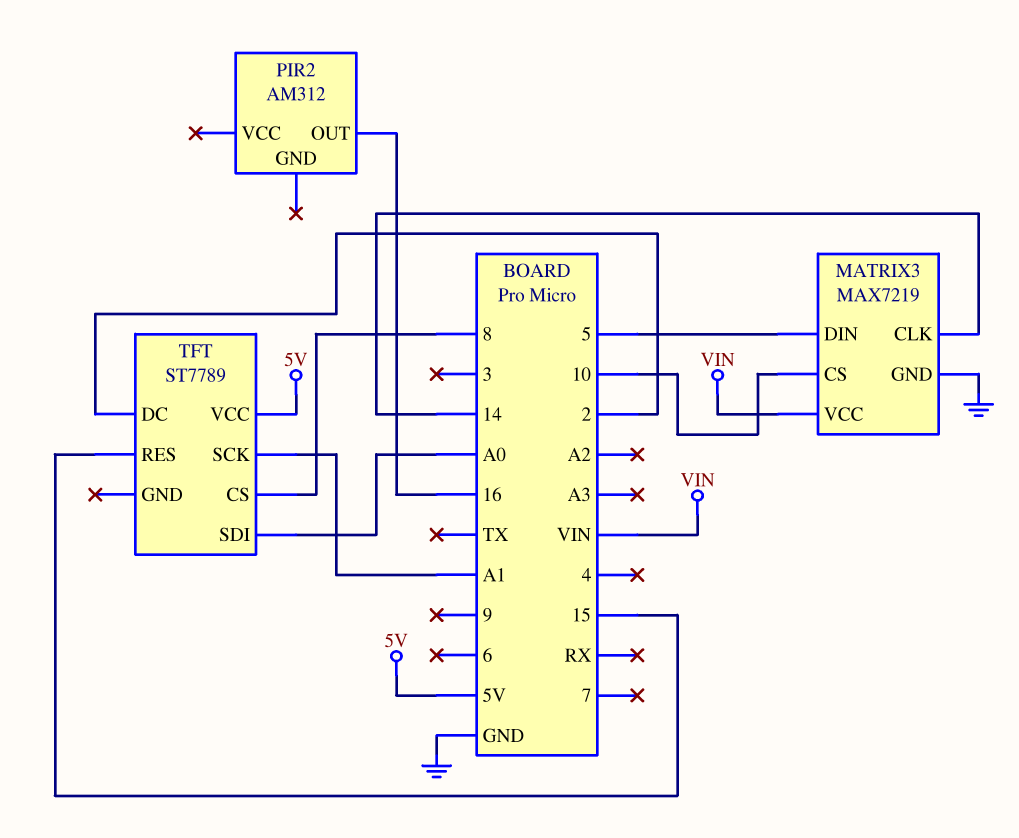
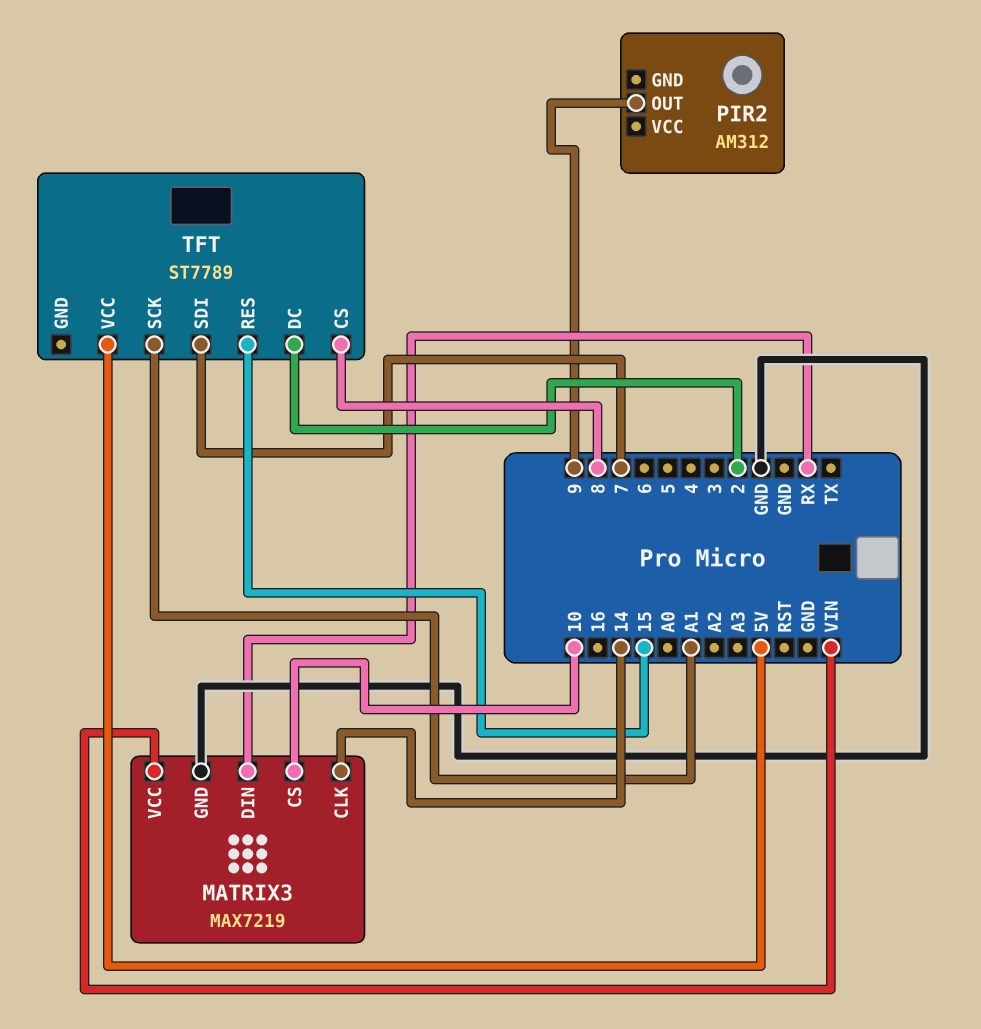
MATRIX3 pin DIN: 5 -> RX
PIR2 pin OUT: 16 -> 9
TFT pin SDI: A0 -> 7

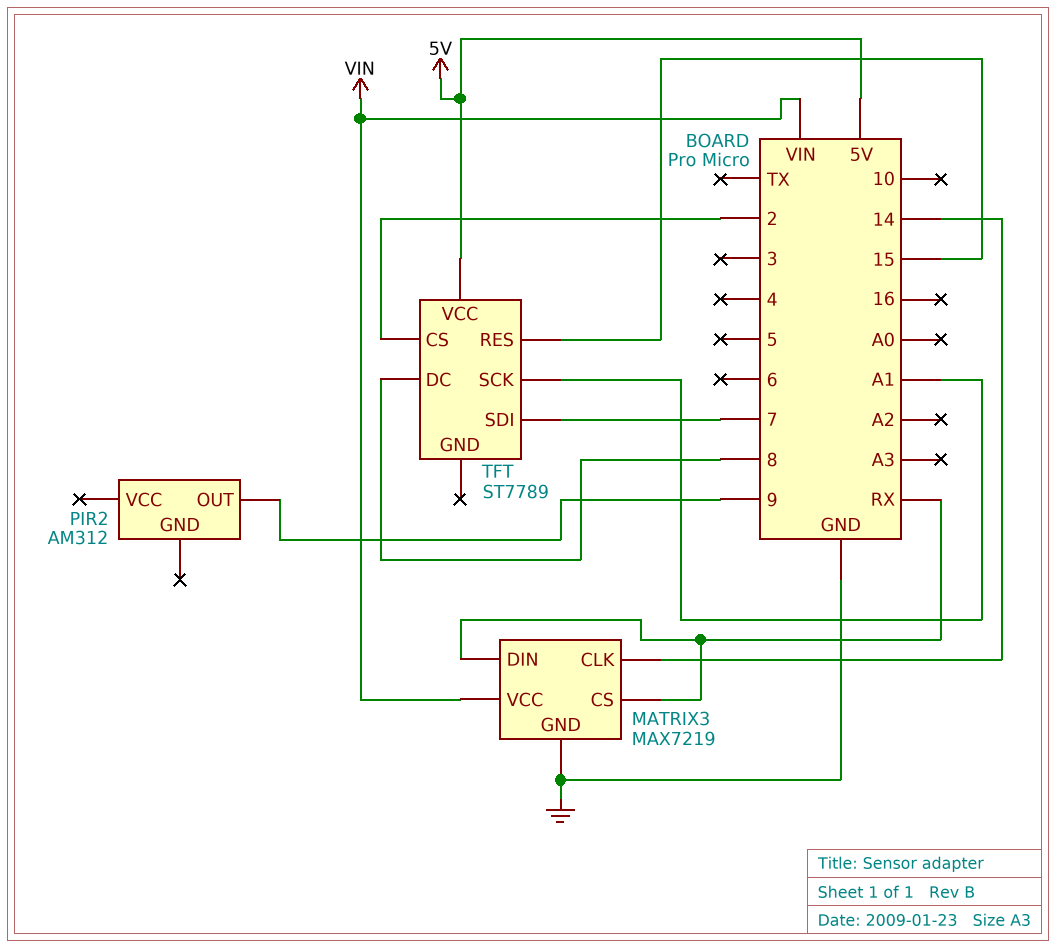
MATRIX3 pin CS: 10 -> RX
TFT pin CS: 8 -> 2
TFT pin DC: 2 -> 8

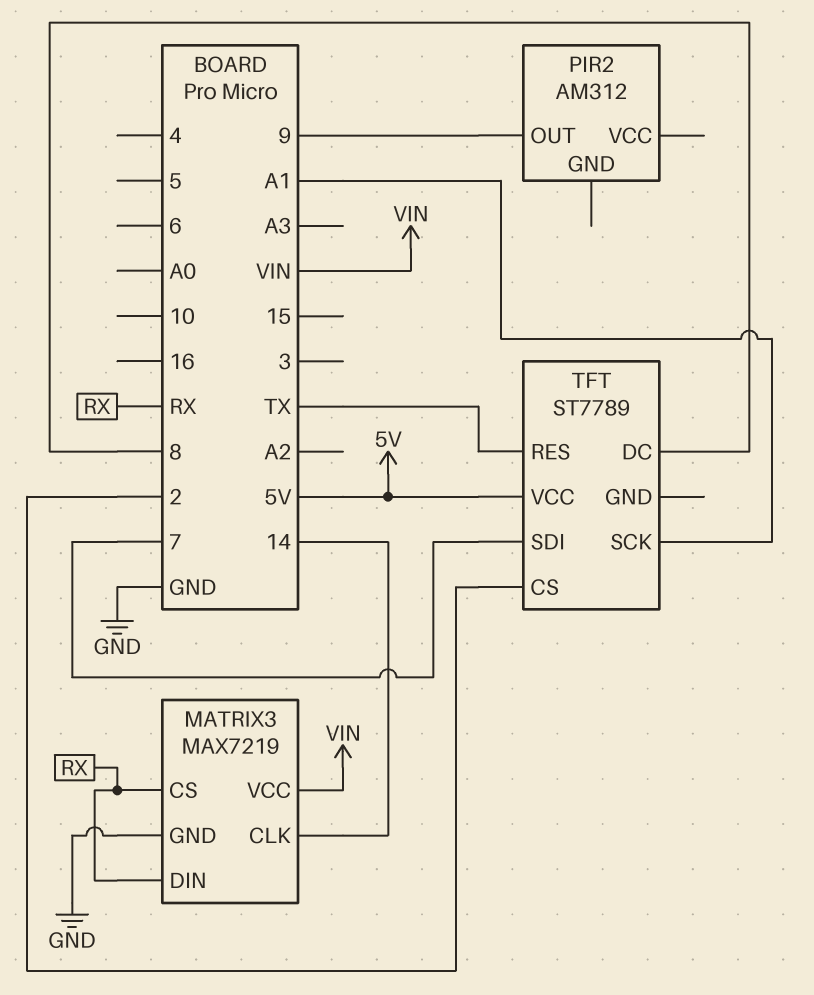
TFT pin RES: 15 -> TX

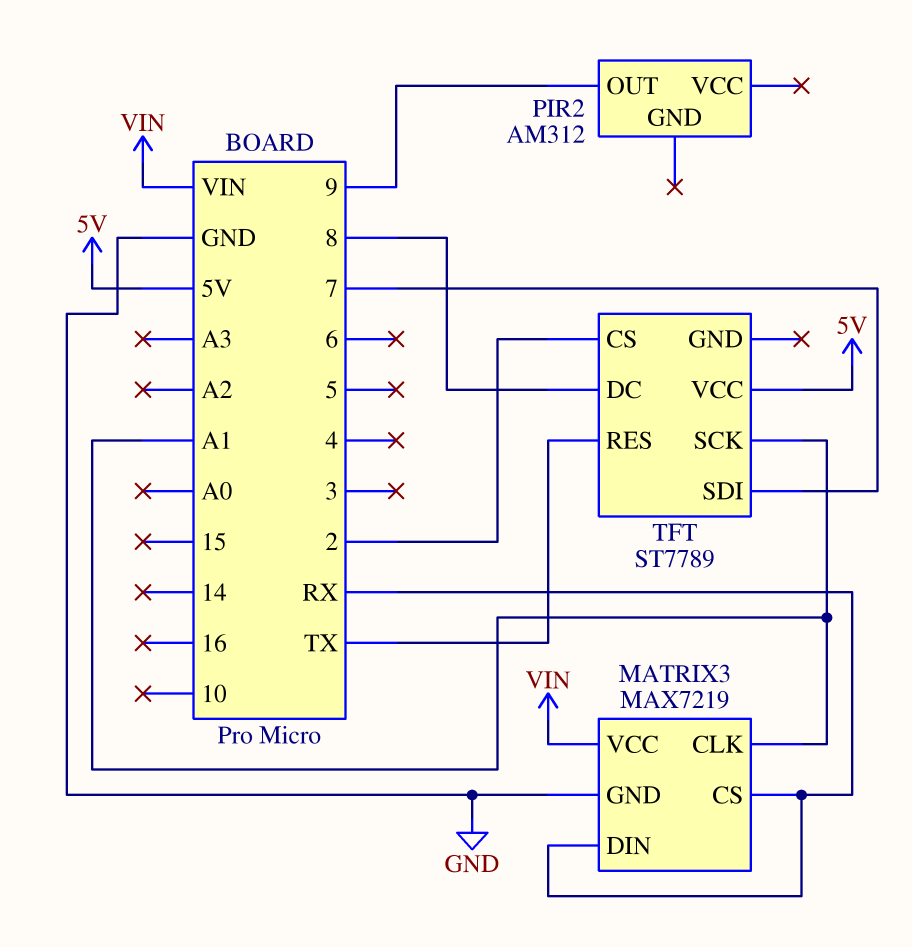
MATRIX3 pin CLK: 14 -> A1

